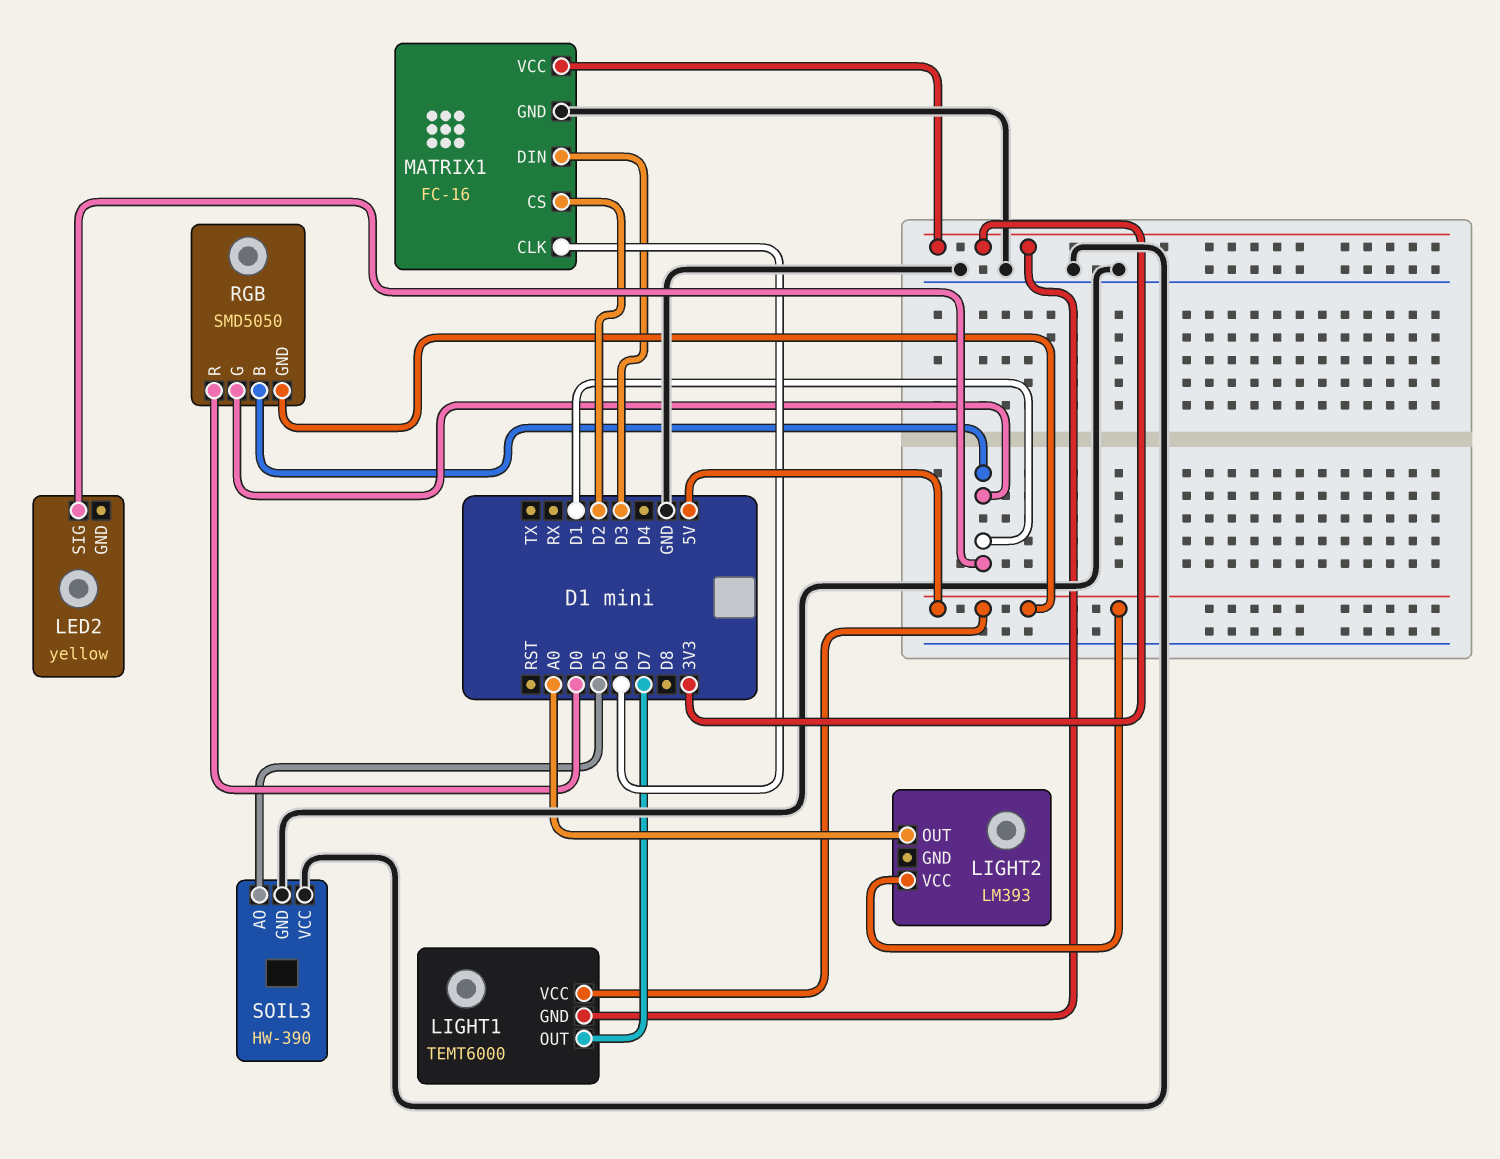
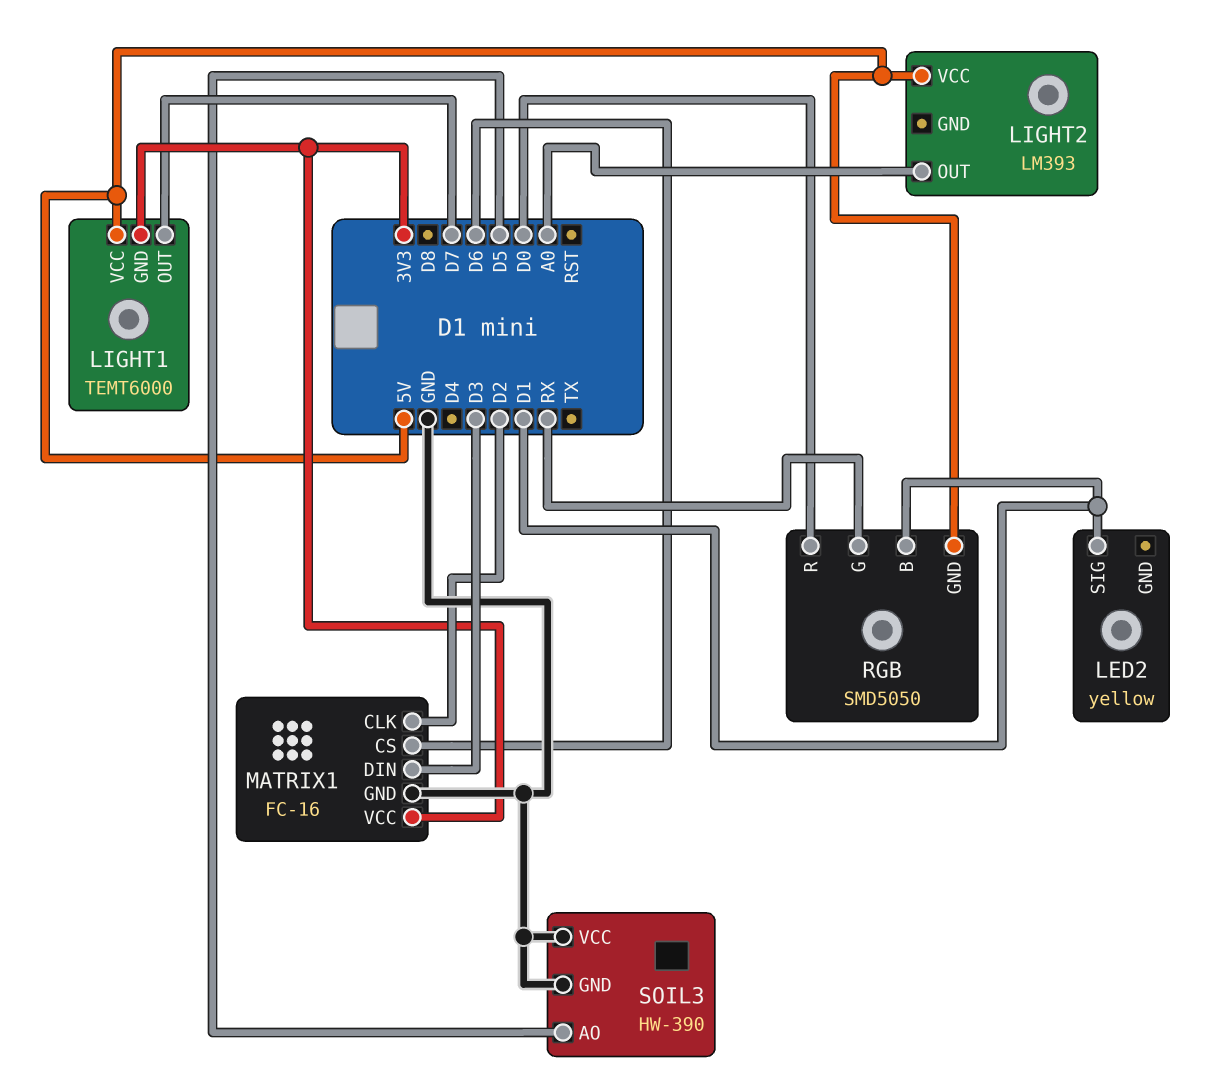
MATRIX1 pin CLK: D6 -> D2
MATRIX1 pin CS: D2 -> D6
RGB pin G: D1 -> RX

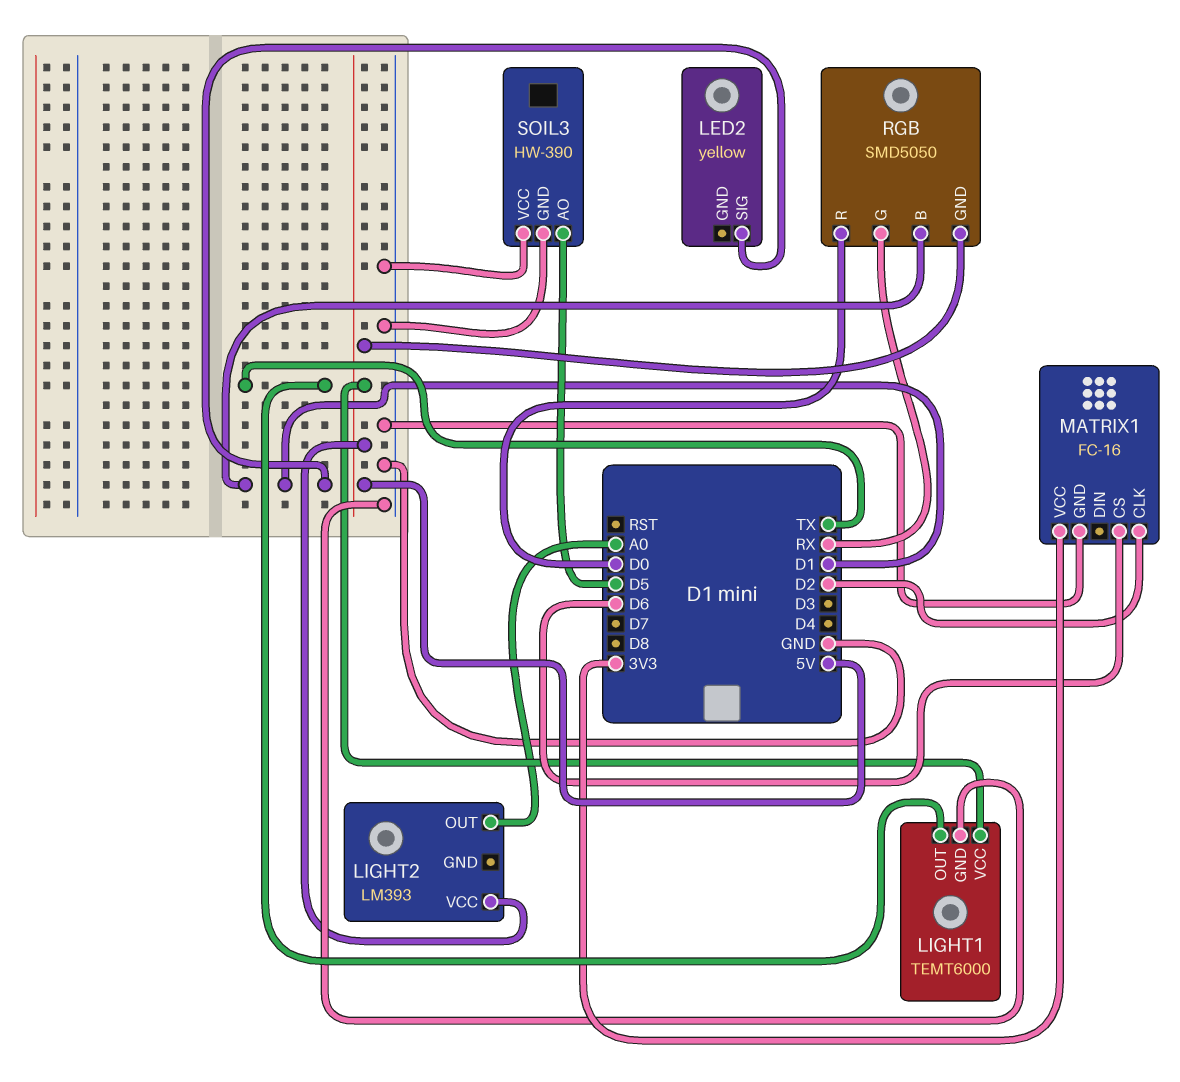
LIGHT1 pin GND: 3V3 -> GND
LIGHT1 pin OUT: D7 -> TX
MATRIX1 pin DIN: D3 -> none

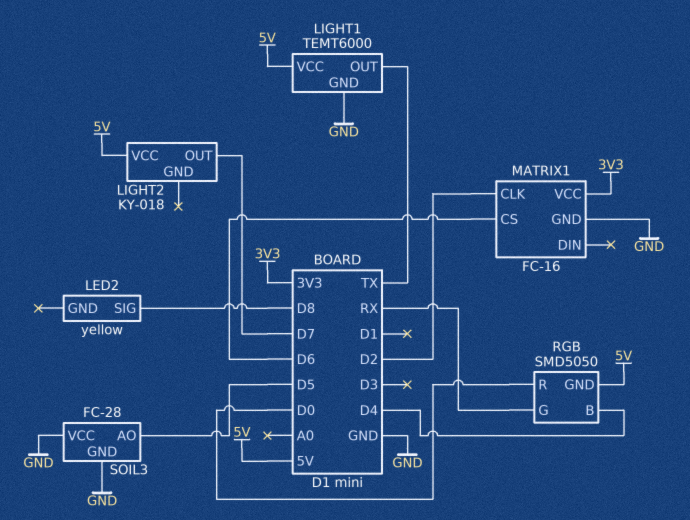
LED2 pin SIG: D1 -> D8
LIGHT2: LM393 -> KY-018
LIGHT2 pin OUT: A0 -> D7
RGB pin B: D1 -> D4
SOIL3: HW-390 -> FC-28

